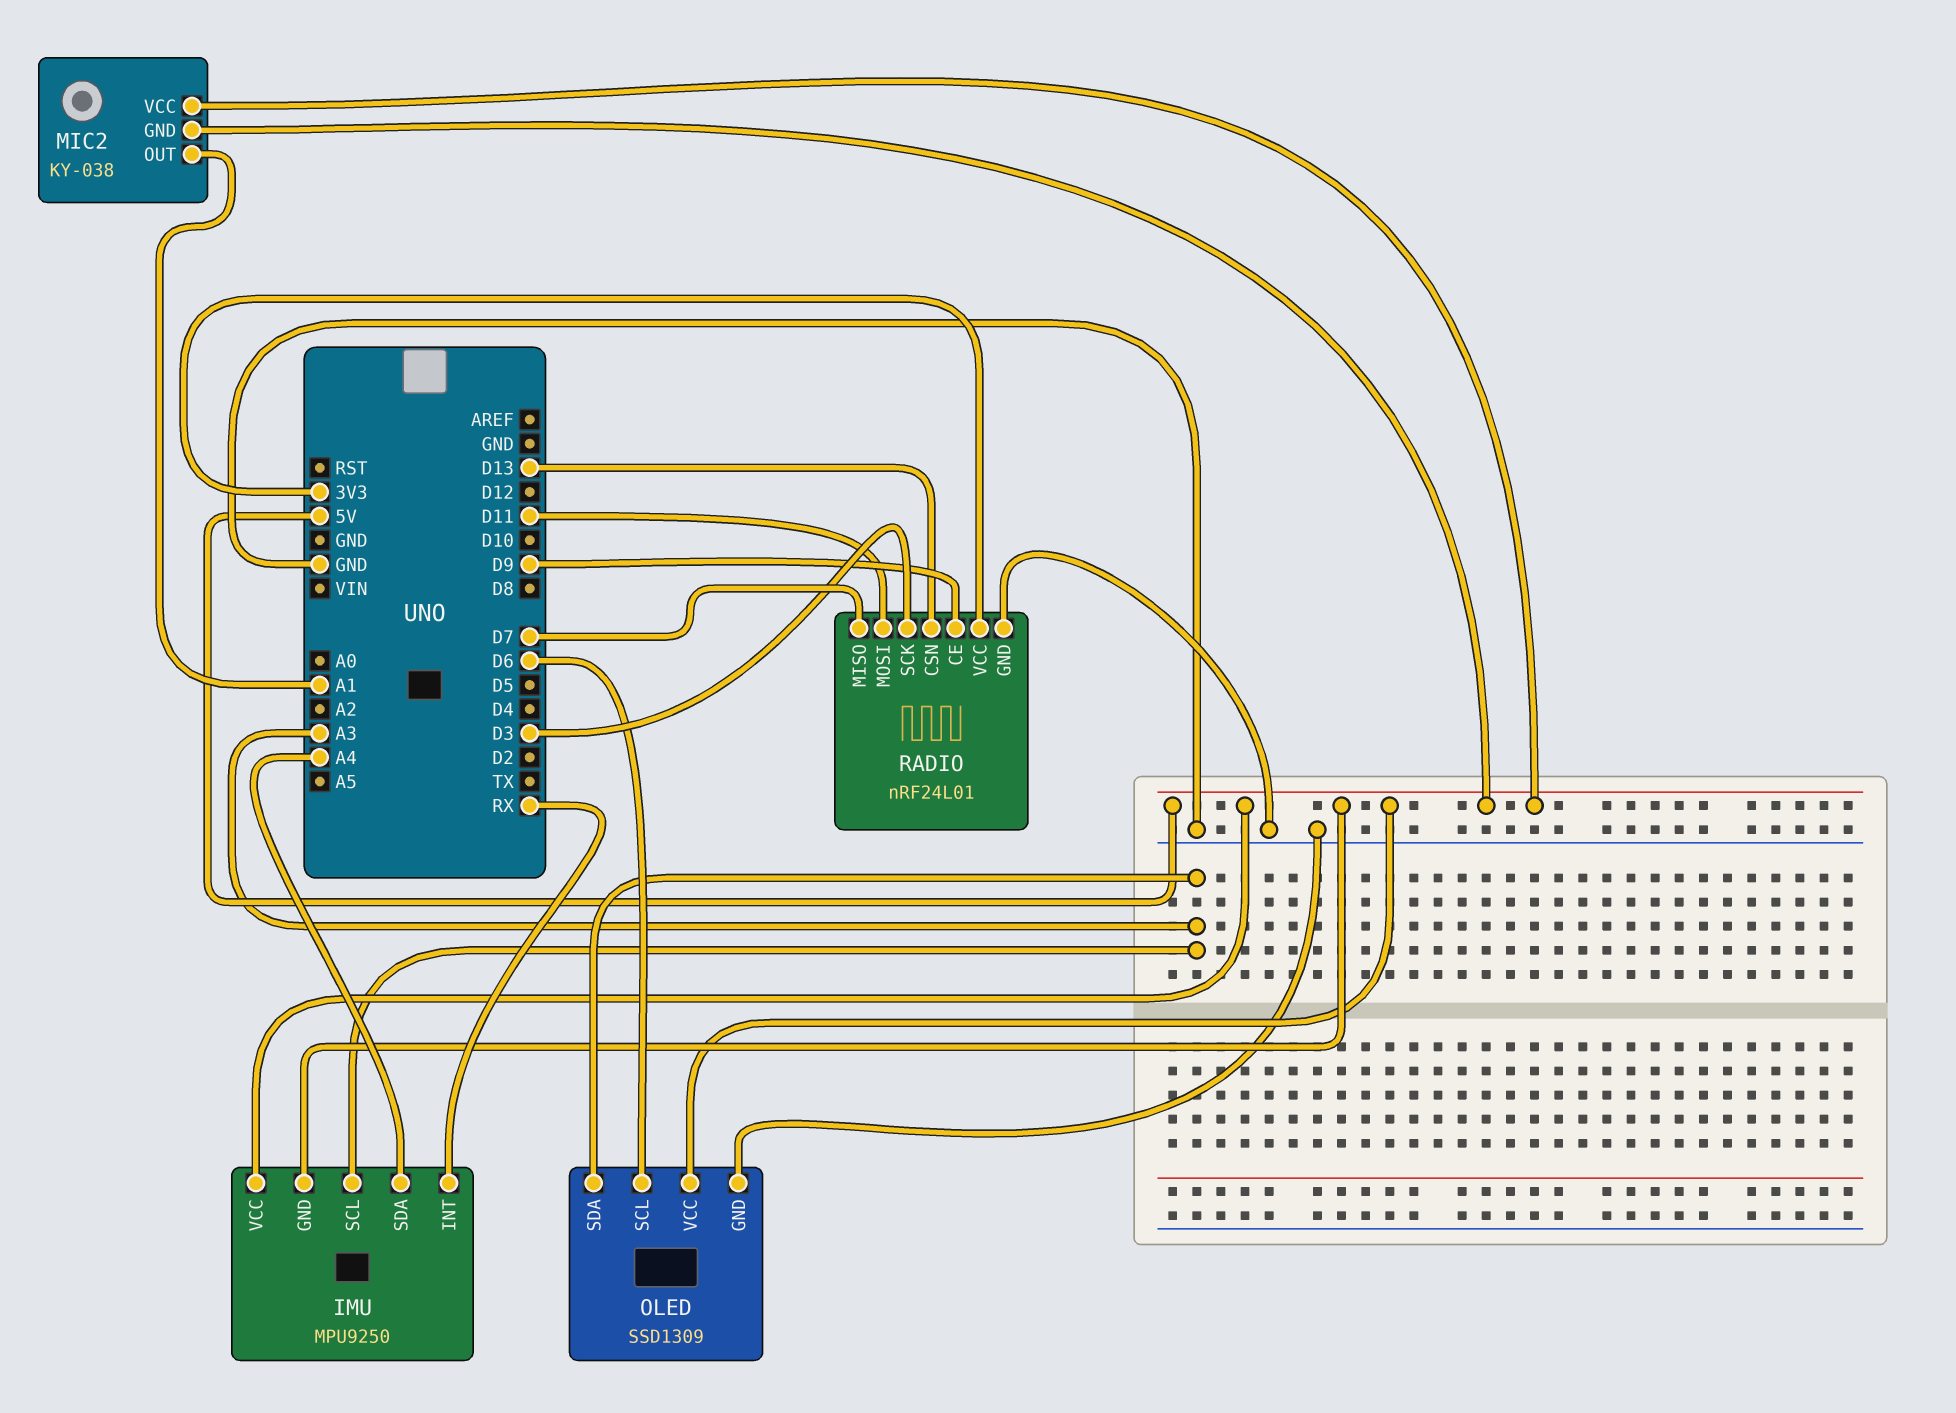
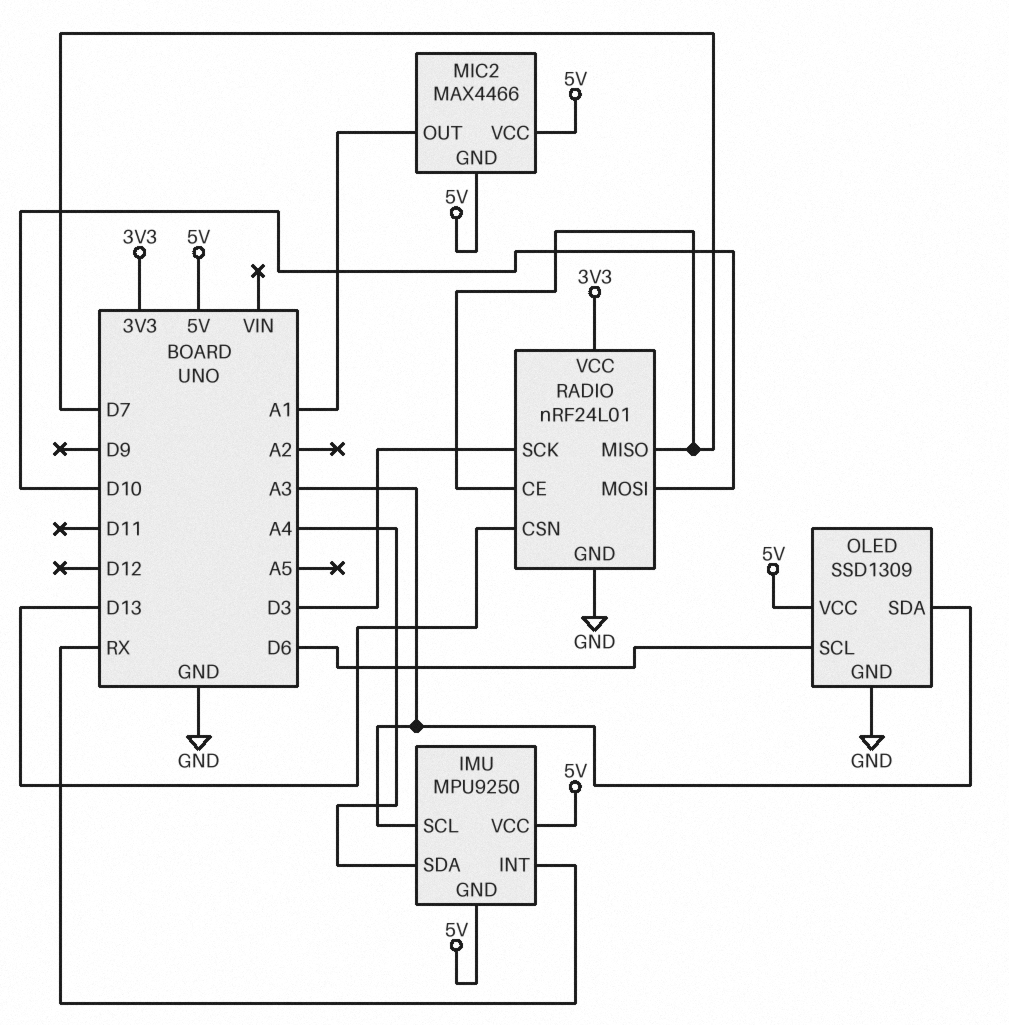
MIC2: KY-038 -> MAX4466
RADIO pin CE: D9 -> D7
RADIO pin MOSI: D11 -> D10

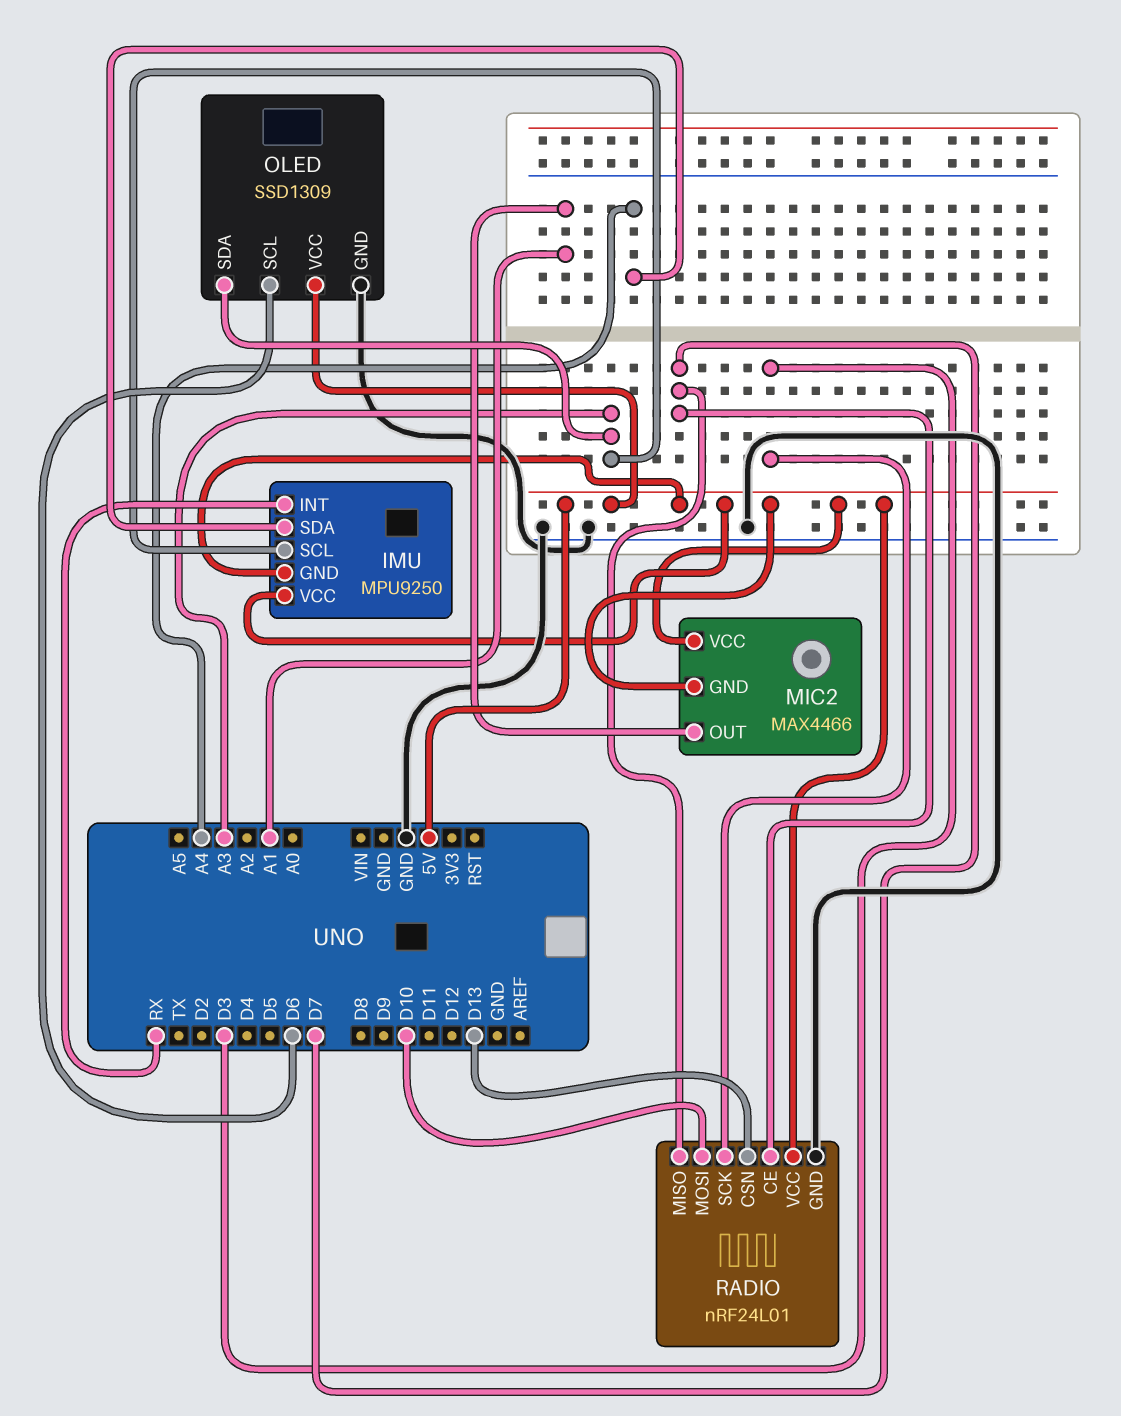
RADIO pin VCC: 3V3 -> 5V

